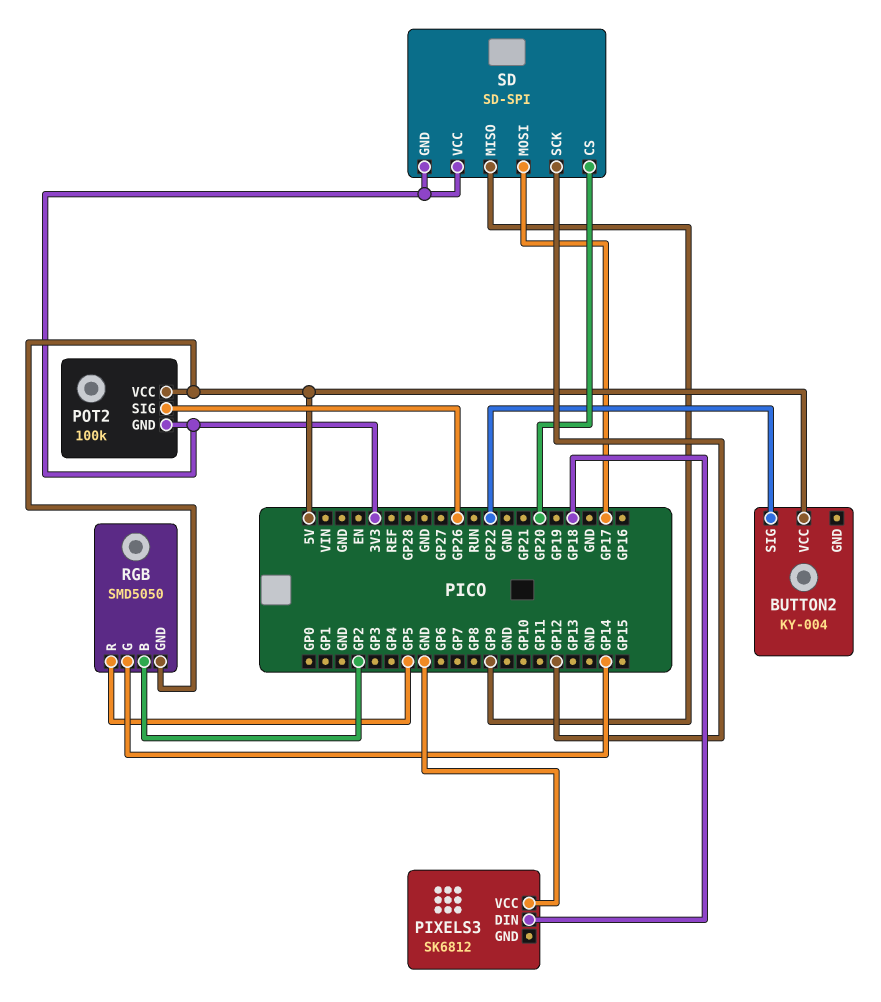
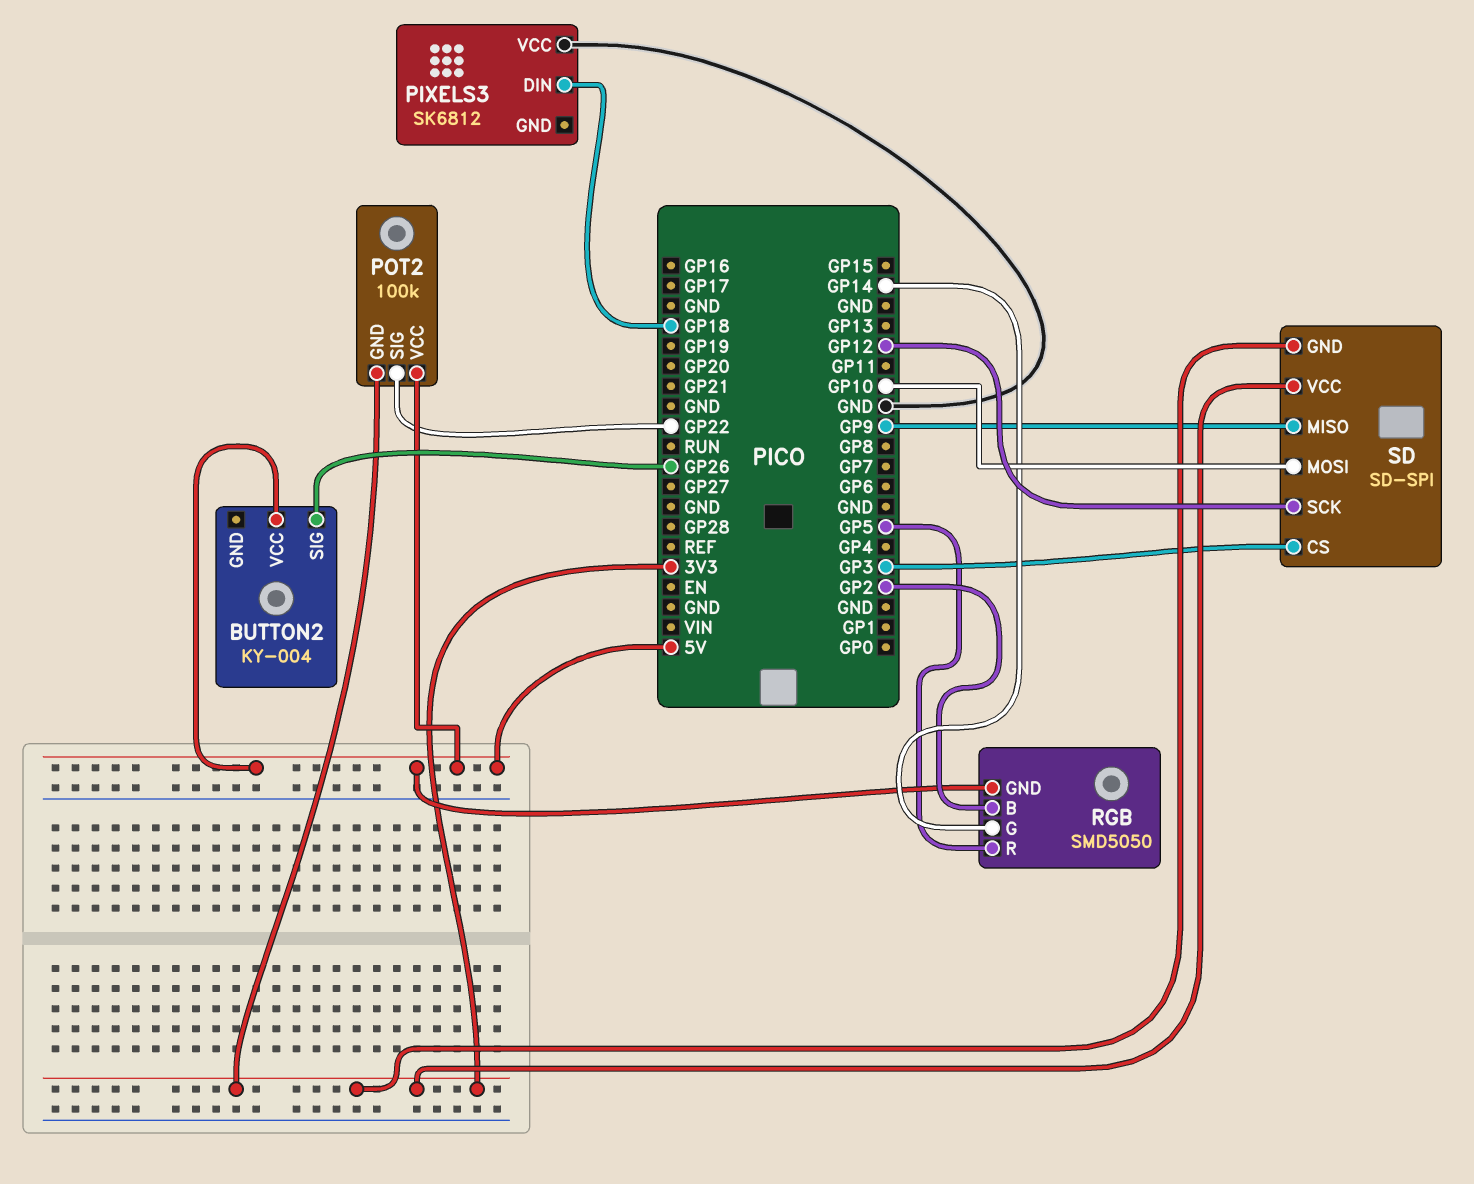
BUTTON2 pin SIG: GP22 -> GP26
POT2 pin SIG: GP26 -> GP22
SD pin CS: GP20 -> GP3
SD pin MOSI: GP17 -> GP10

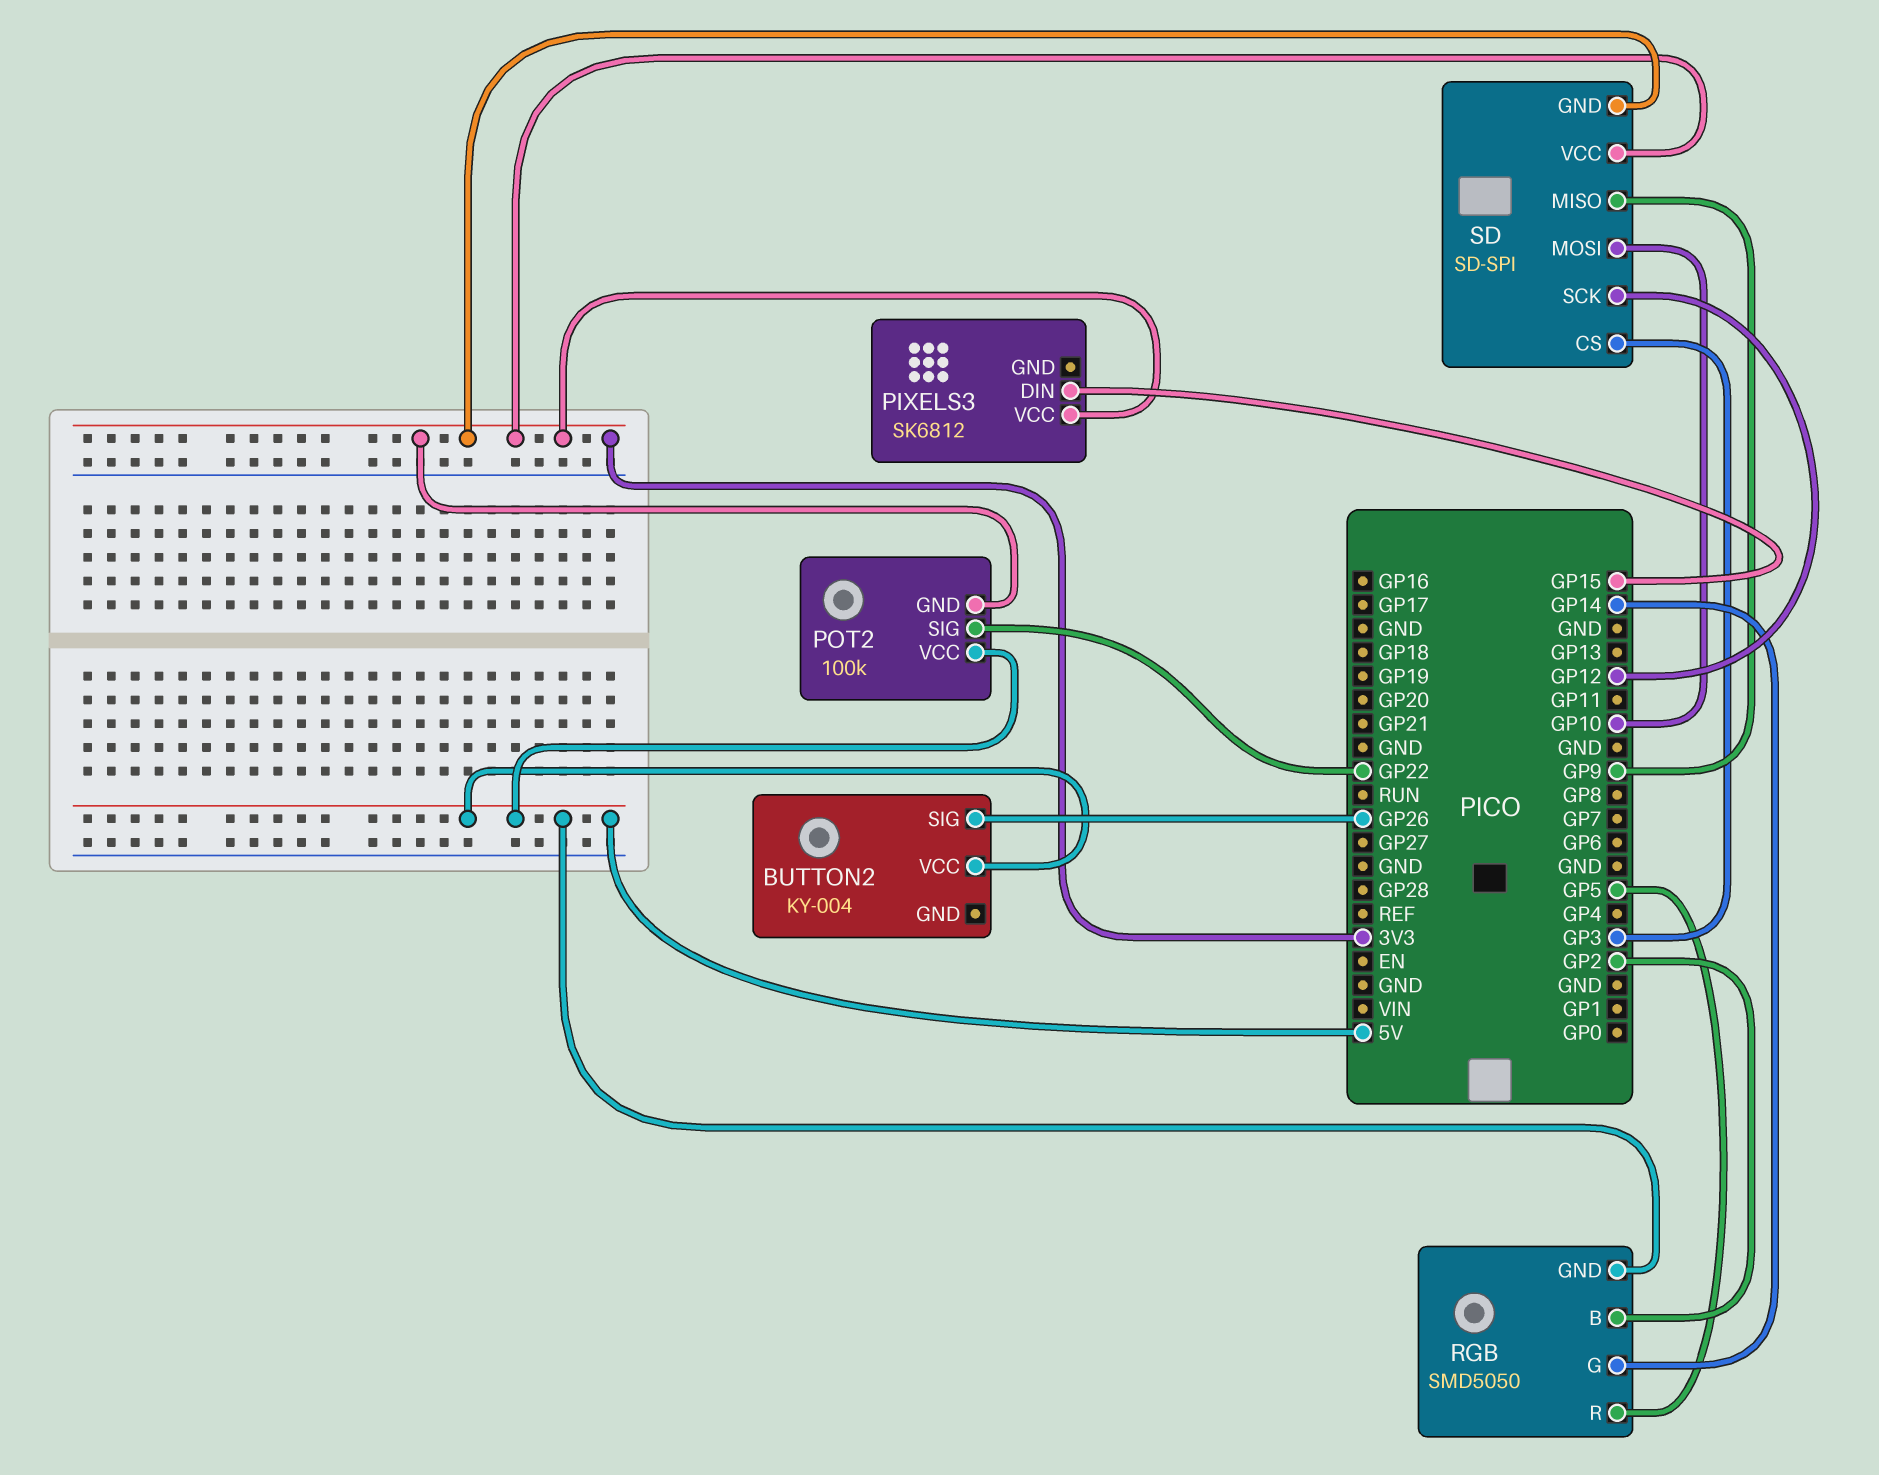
PIXELS3 pin DIN: GP18 -> GP15
PIXELS3 pin VCC: GND -> 3V3

